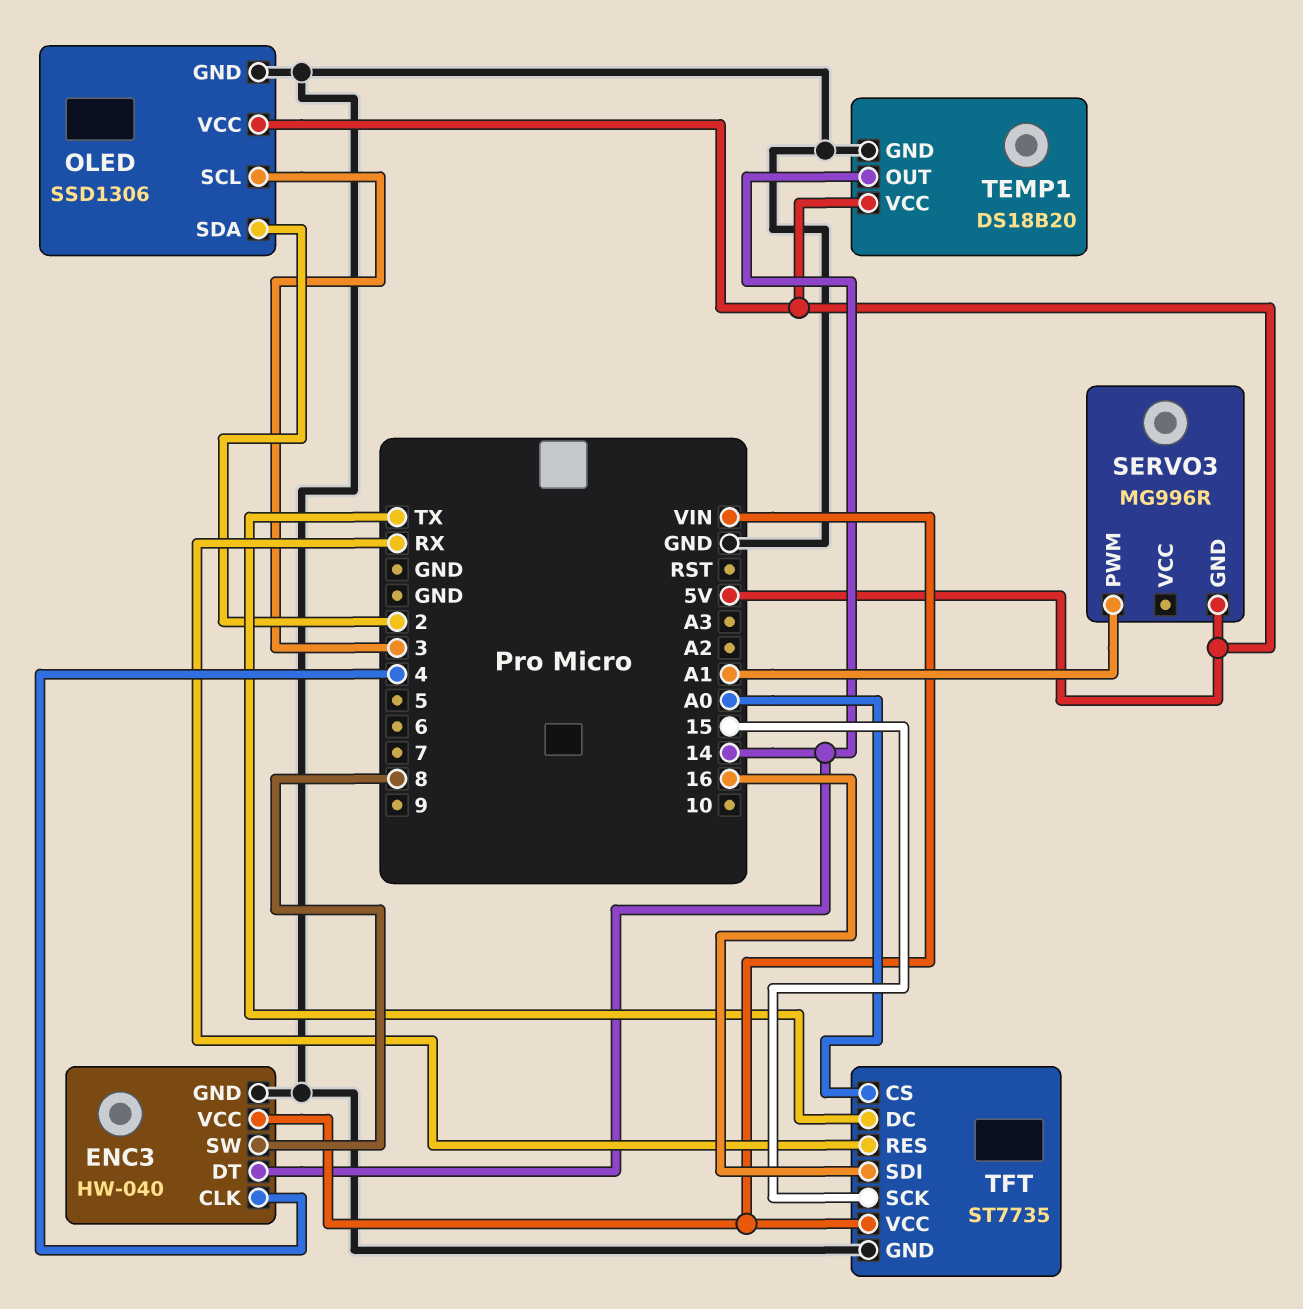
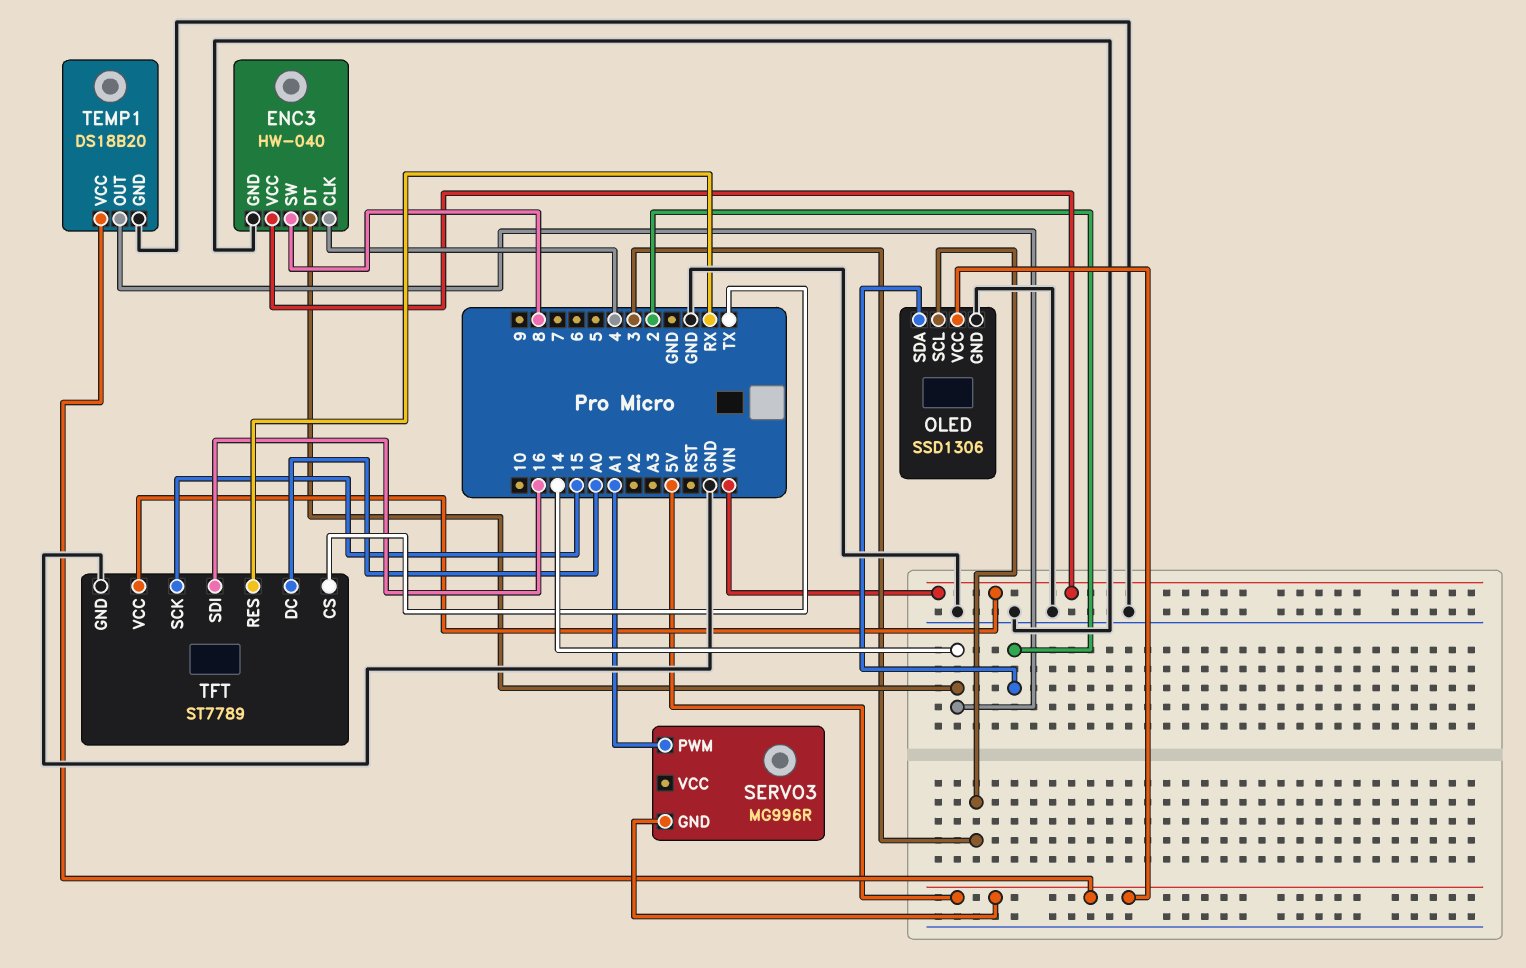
TFT: ST7735 -> ST7789
TFT pin CS: A0 -> TX
TFT pin DC: TX -> A0

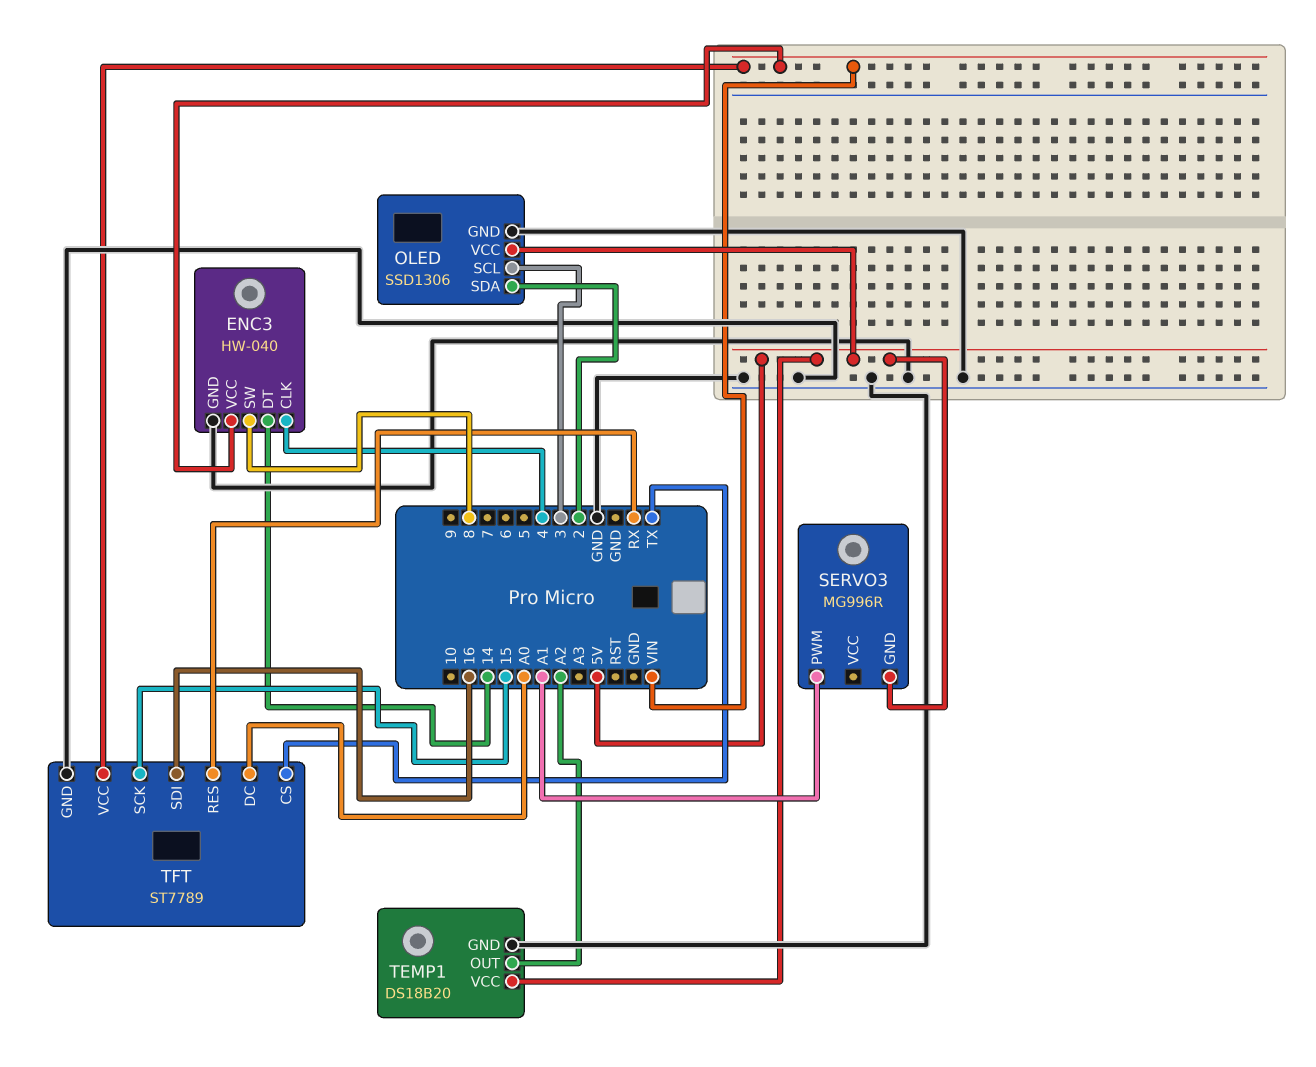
TEMP1 pin OUT: 14 -> A2

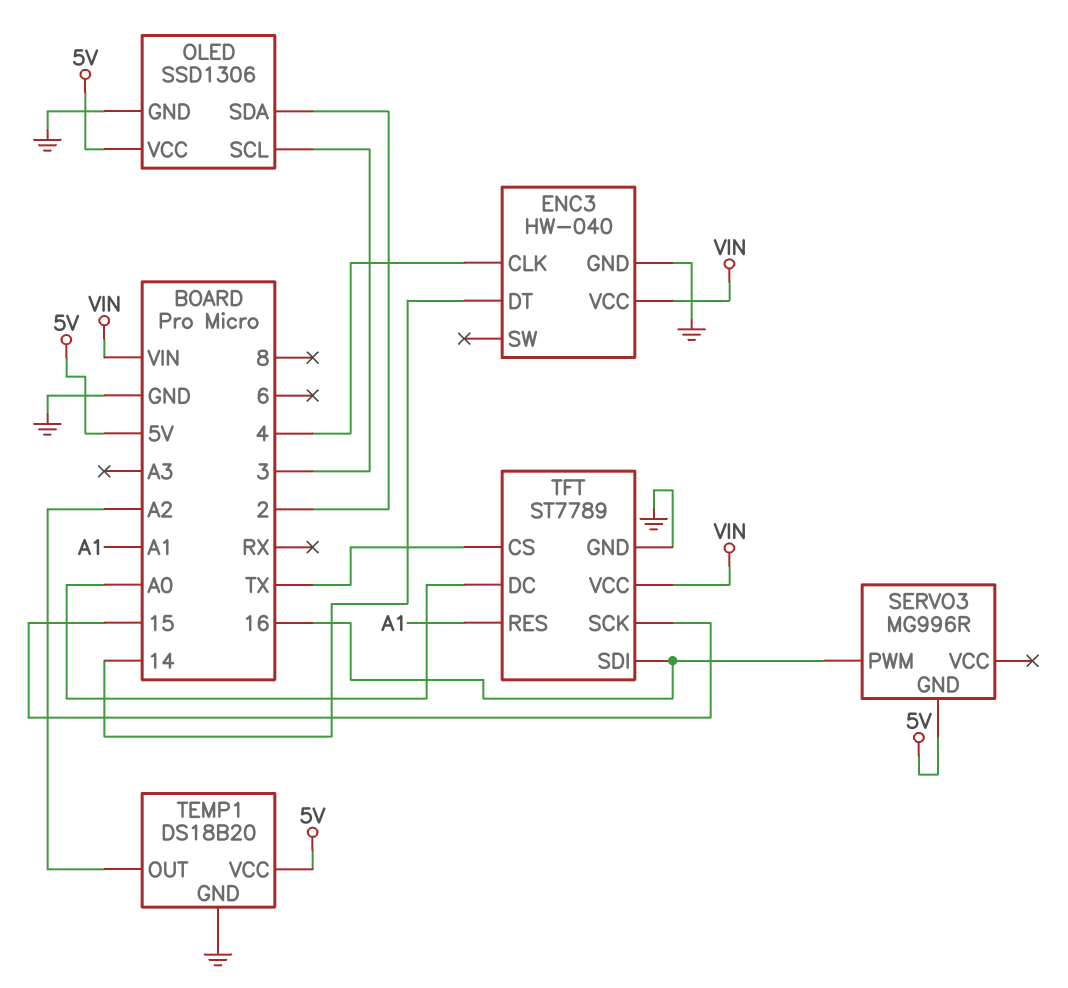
ENC3 pin SW: 8 -> none
SERVO3 pin PWM: A1 -> 16
TFT pin RES: RX -> A1

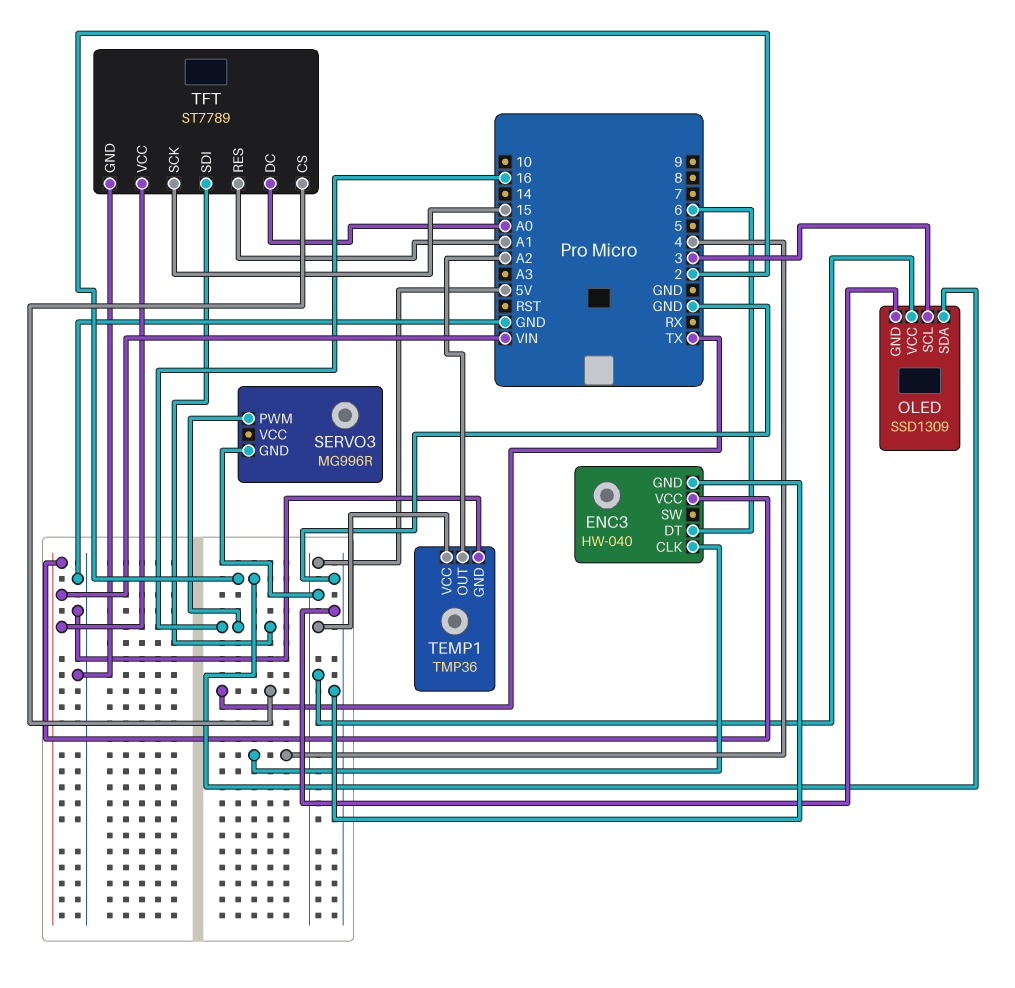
ENC3 pin DT: 14 -> 6
OLED: SSD1306 -> SSD1309
TEMP1: DS18B20 -> TMP36

